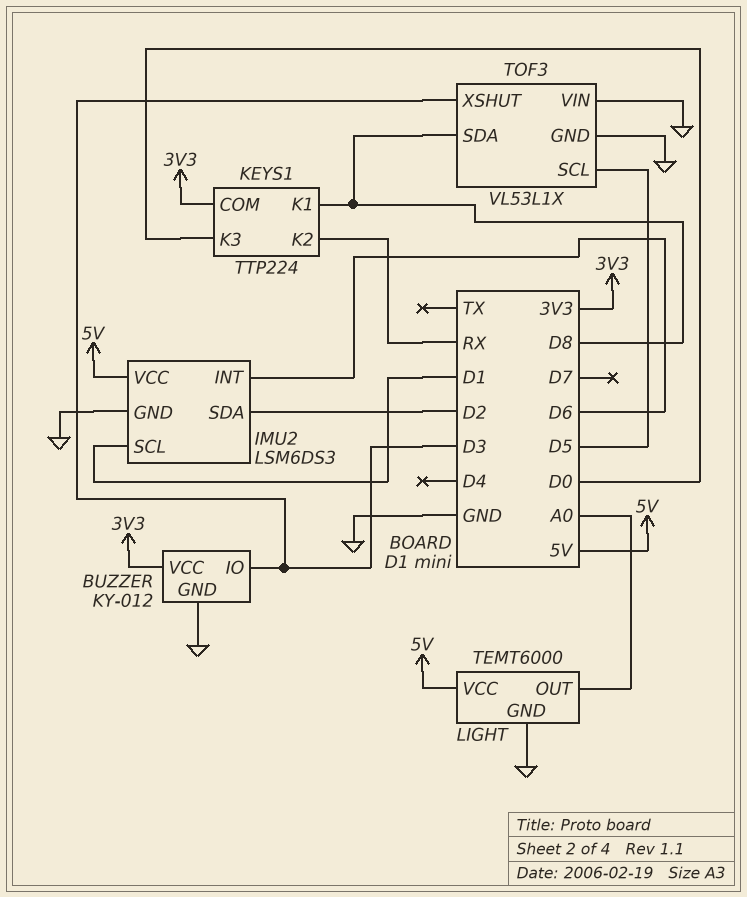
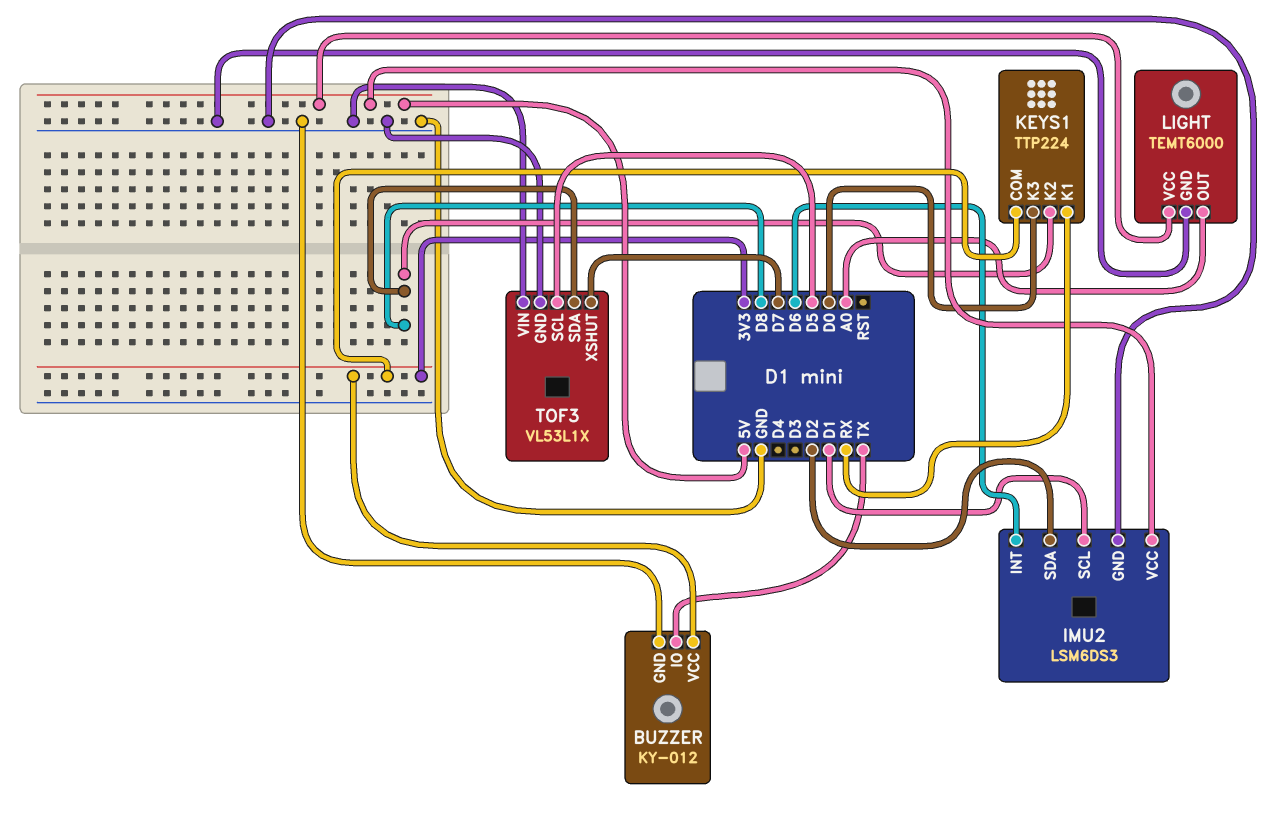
BUZZER pin IO: D3 -> TX
KEYS1 pin K1: D8 -> RX
KEYS1 pin K2: RX -> D8
TOF3 pin XSHUT: D3 -> D7

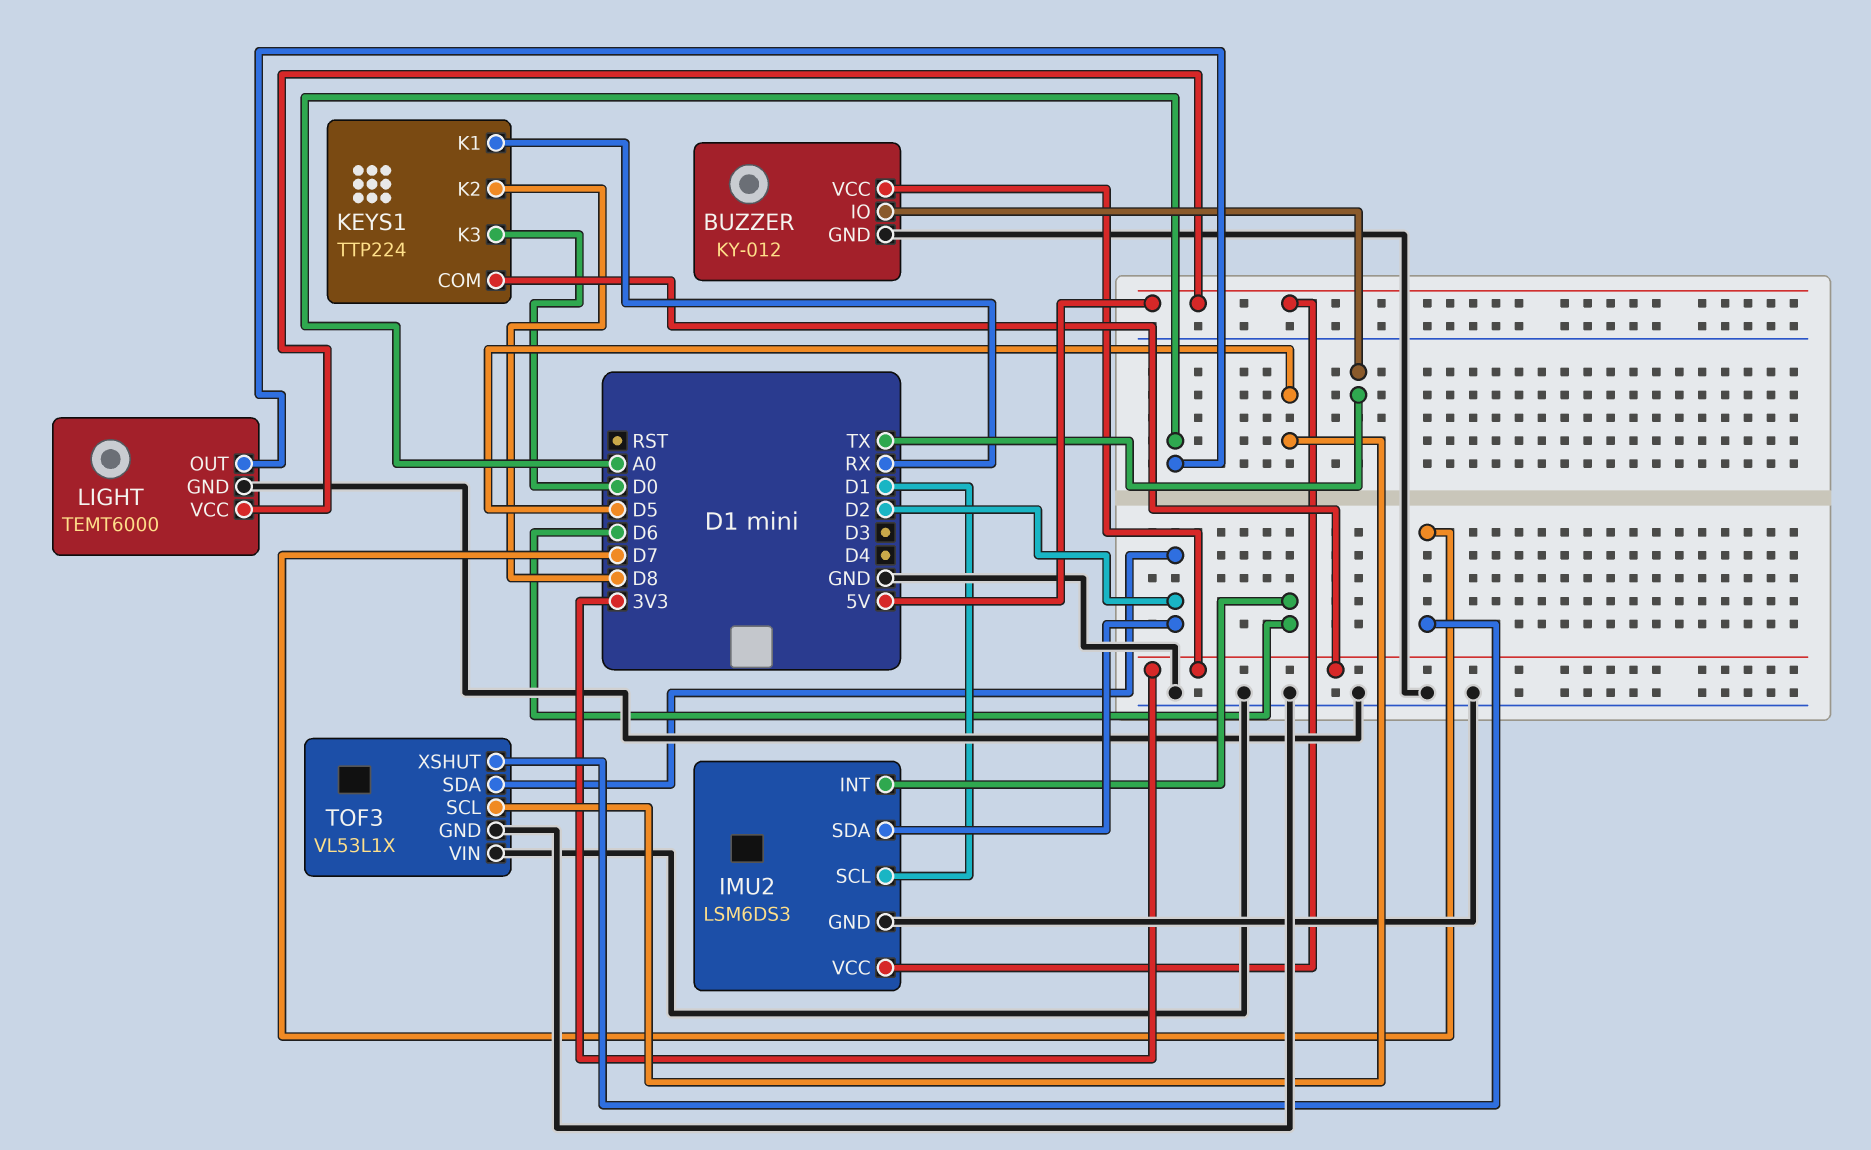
TOF3 pin SDA: D8 -> D2

